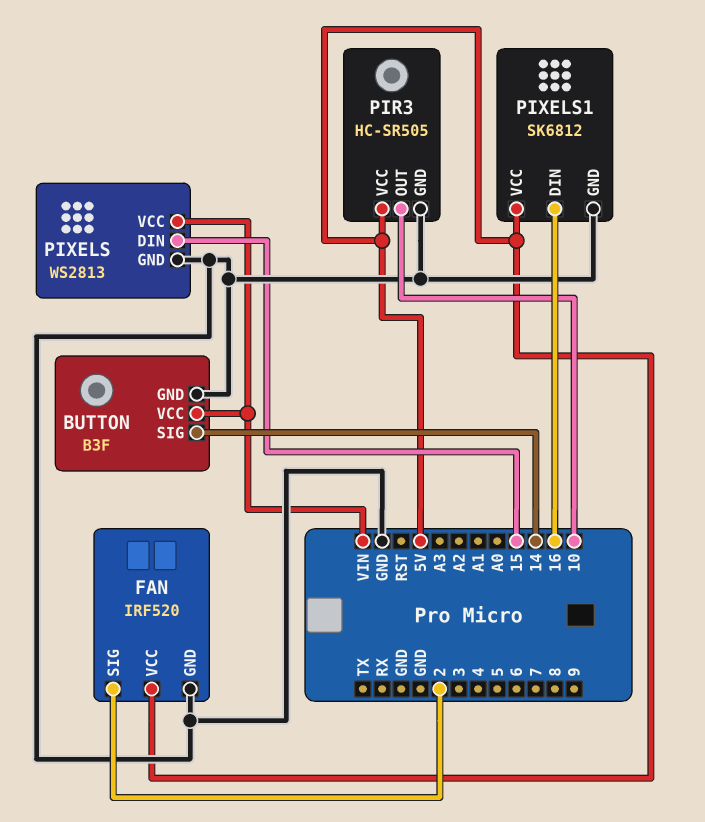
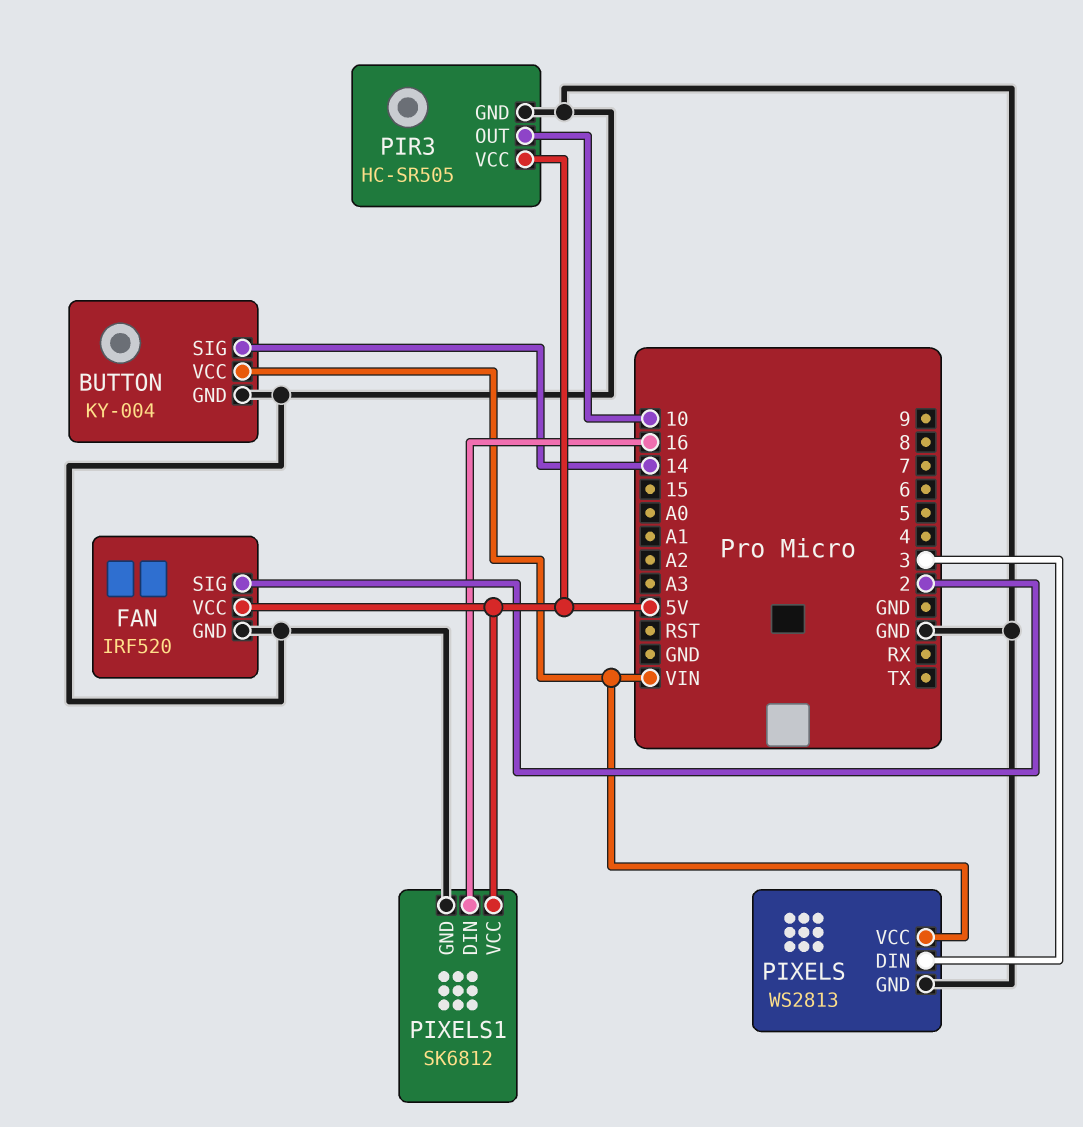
BUTTON: B3F -> KY-004
PIXELS pin DIN: 15 -> 3

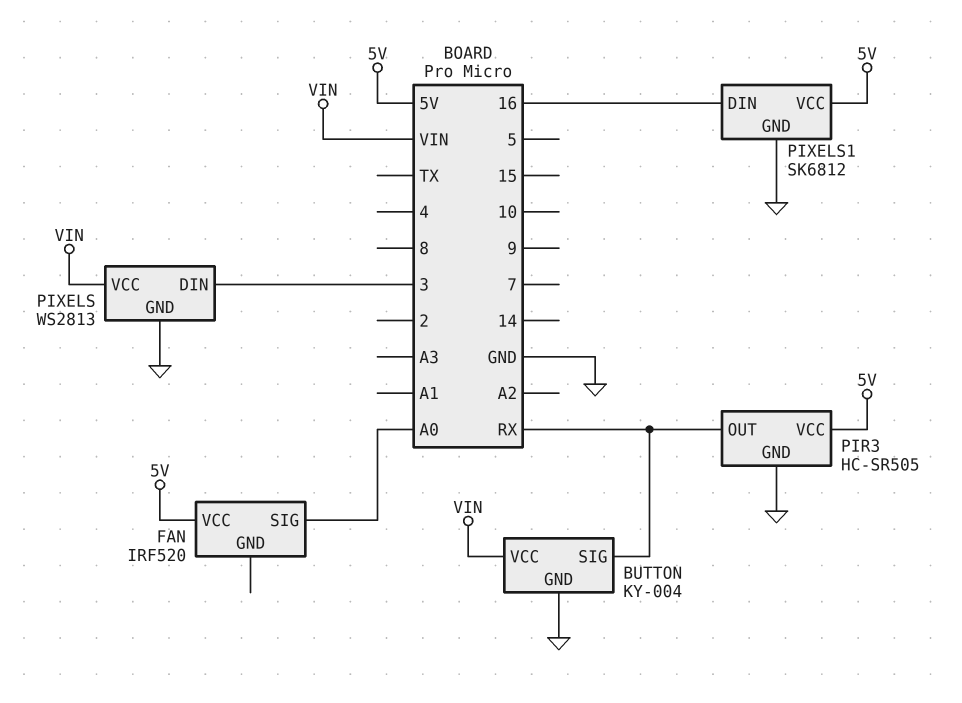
BUTTON pin SIG: 14 -> RX
FAN pin GND: GND -> none
FAN pin SIG: 2 -> A0
PIR3 pin OUT: 10 -> RX

